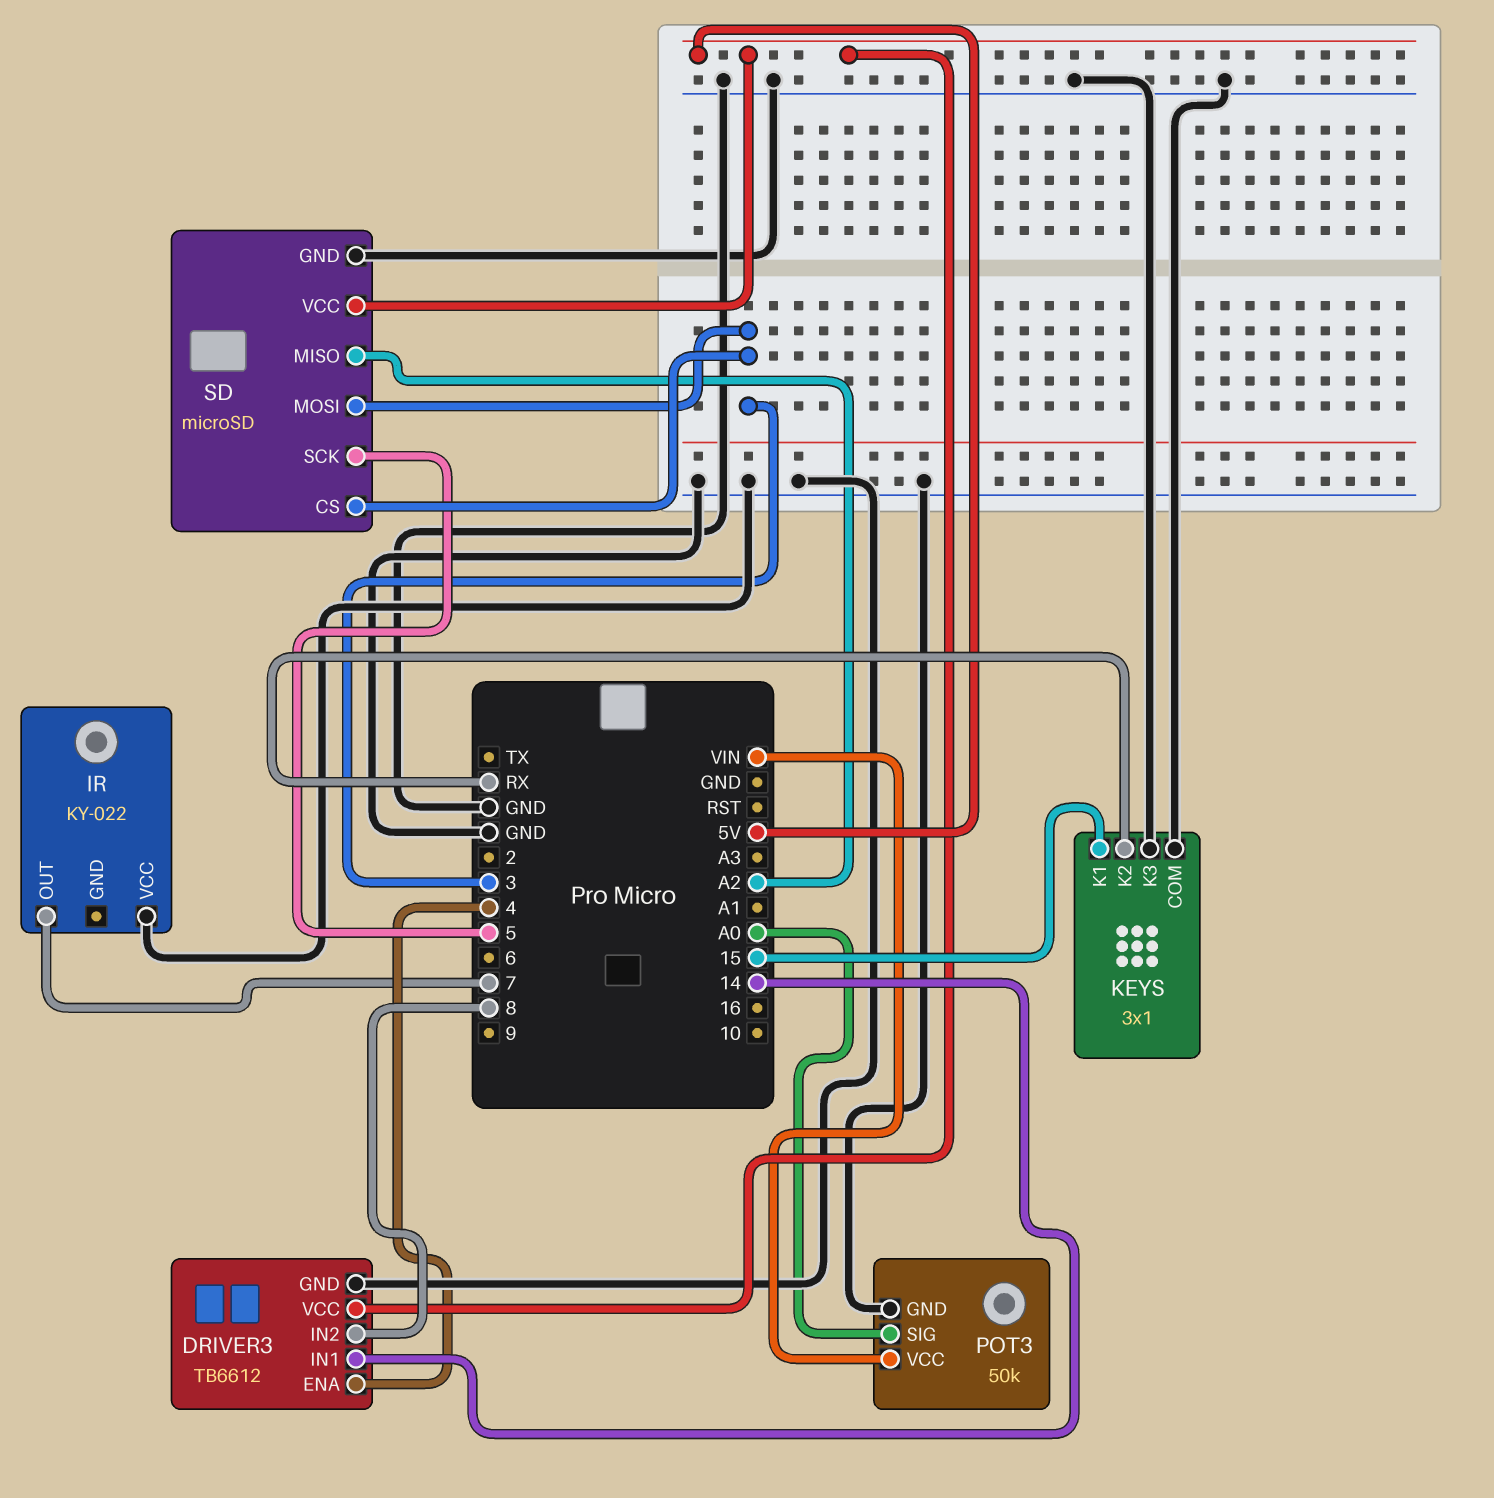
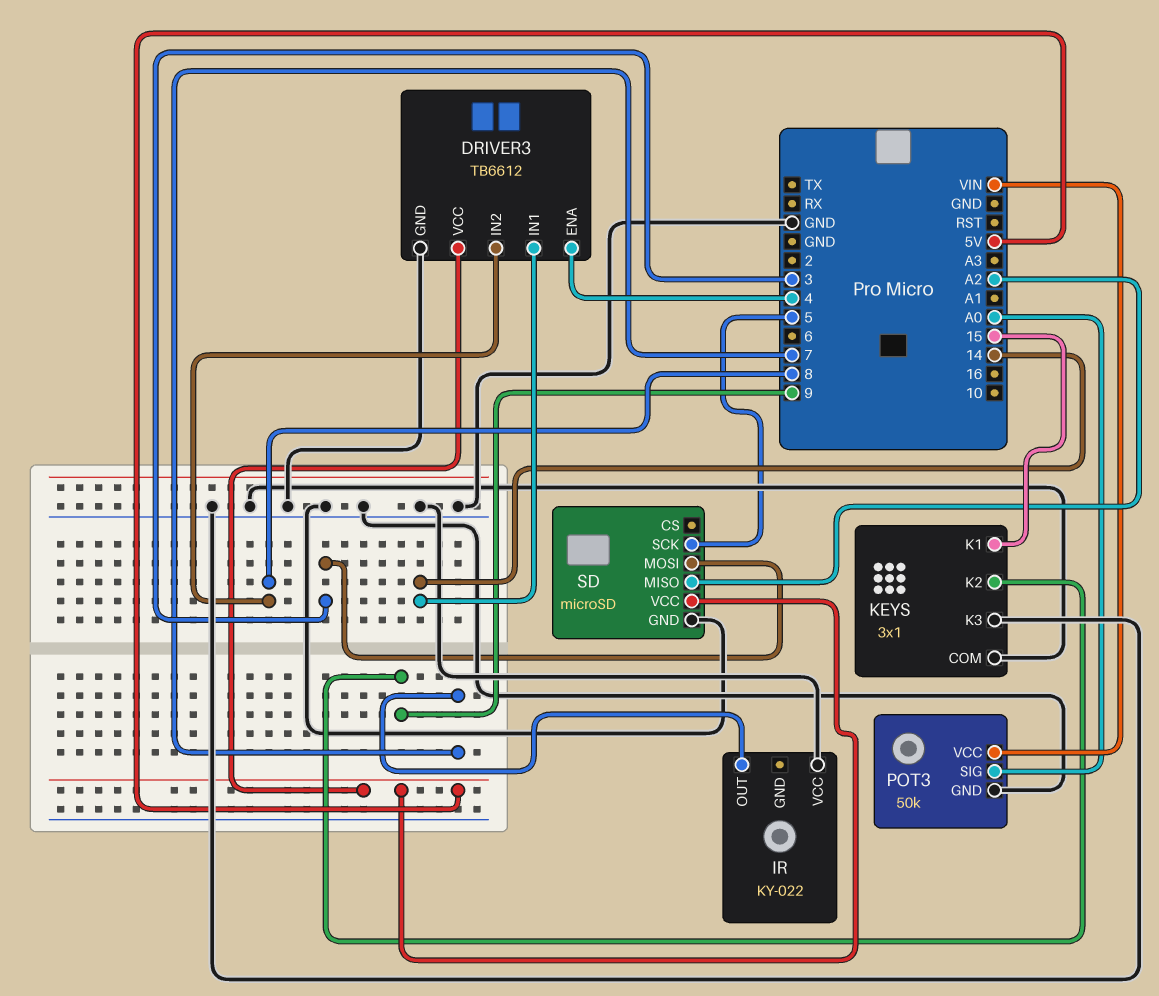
KEYS pin K2: RX -> 9
SD pin CS: 3 -> none

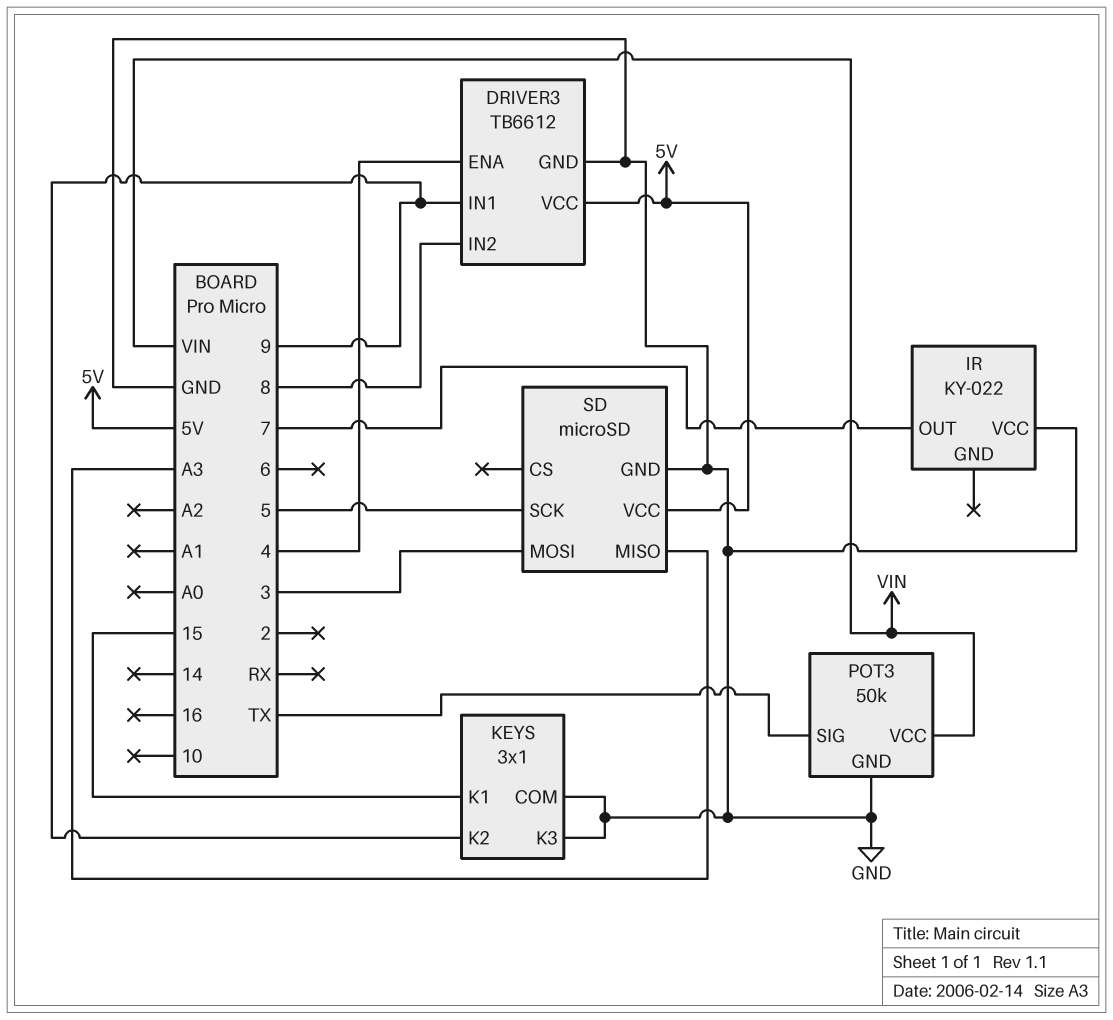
DRIVER3 pin IN1: 14 -> 9
POT3 pin SIG: A0 -> TX
SD pin MISO: A2 -> A3

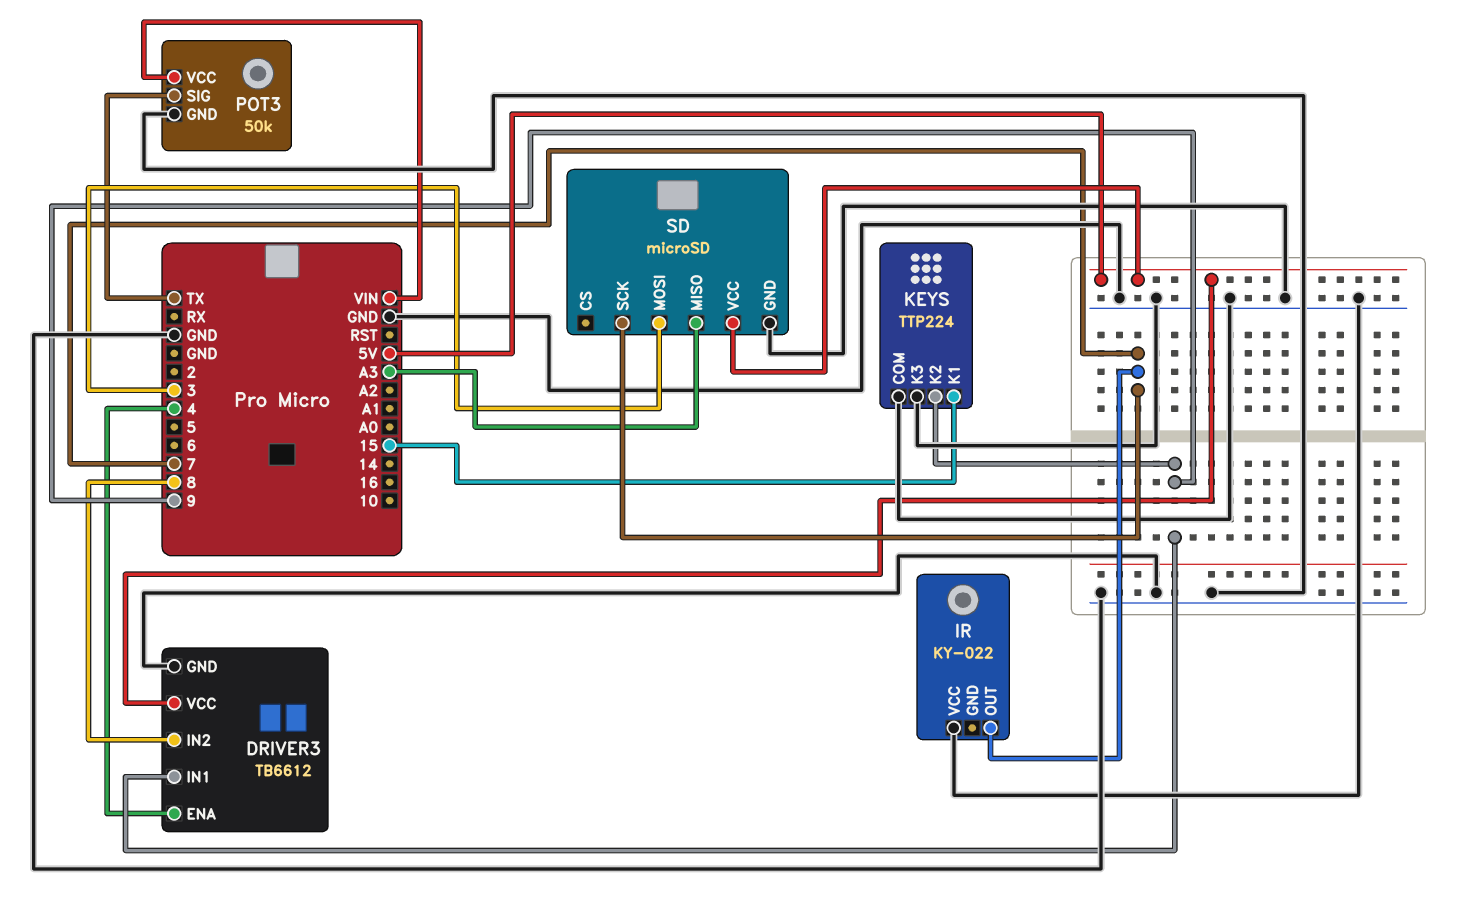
KEYS: 3x1 -> TTP224
SD pin SCK: 5 -> 7

